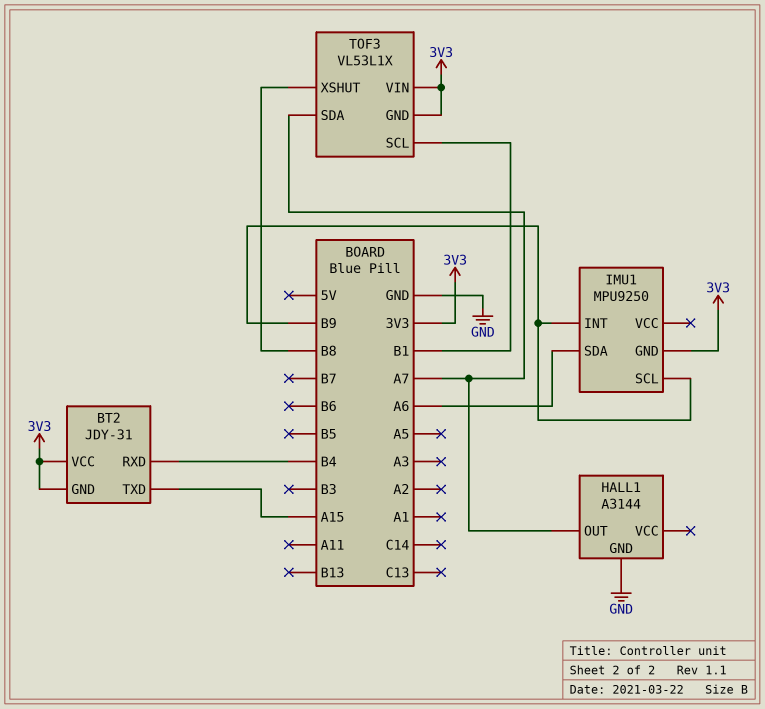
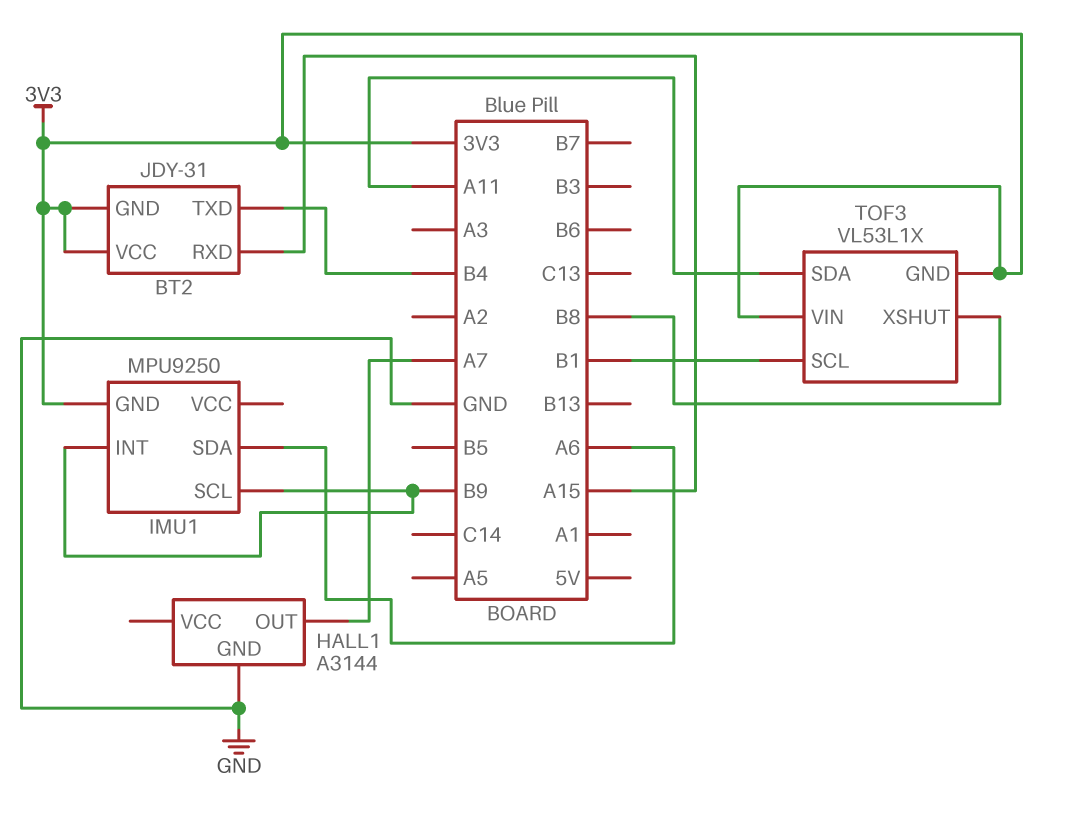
BT2 pin RXD: B4 -> A15
BT2 pin TXD: A15 -> B4
TOF3 pin SDA: A7 -> A11

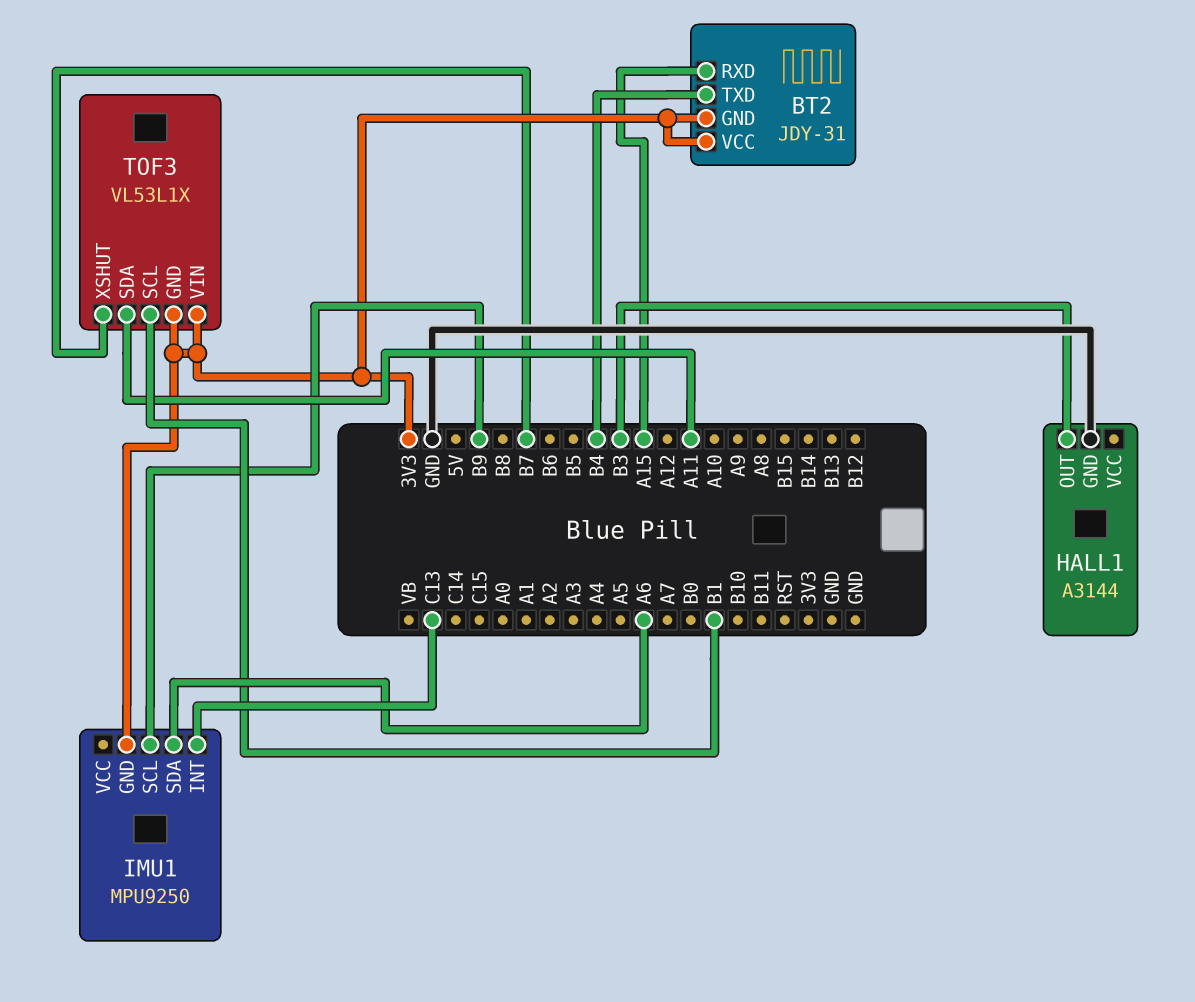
HALL1 pin OUT: A7 -> B3
IMU1 pin INT: B9 -> C13
TOF3 pin XSHUT: B8 -> B7

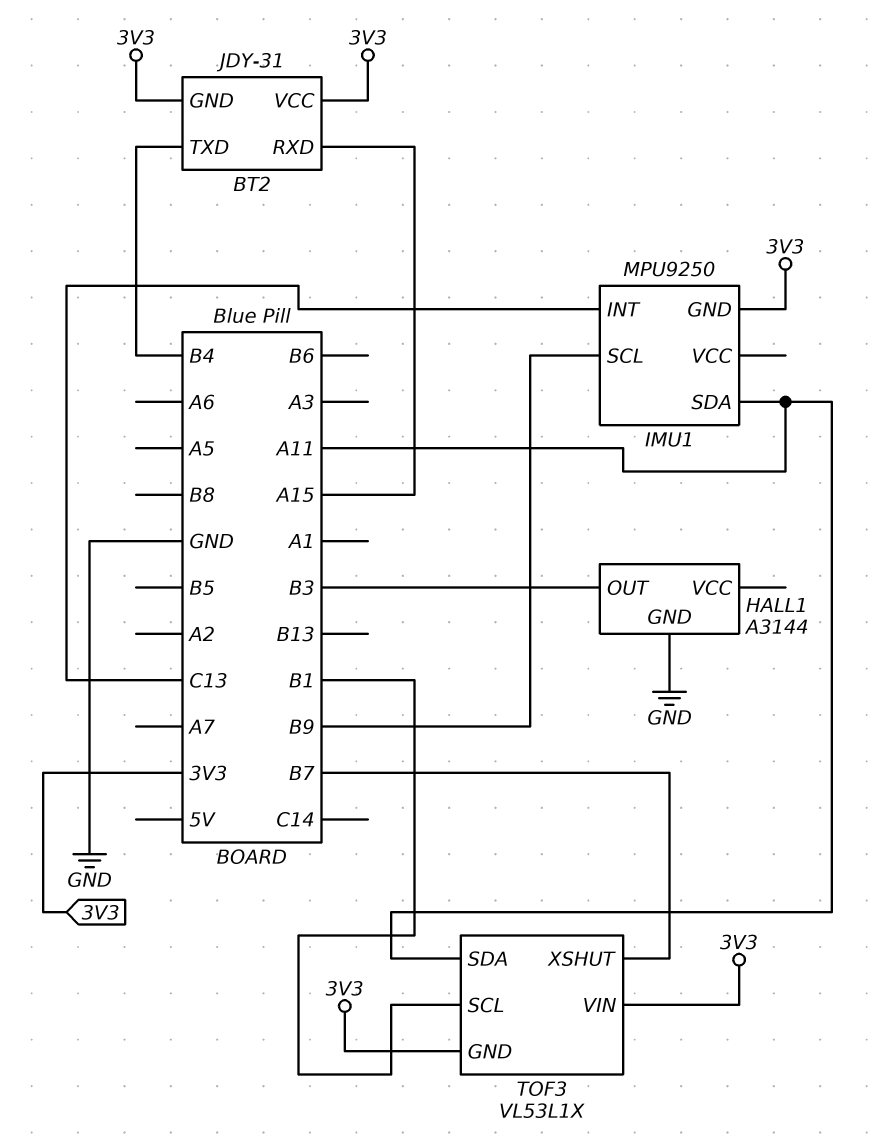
IMU1 pin SDA: A6 -> A11

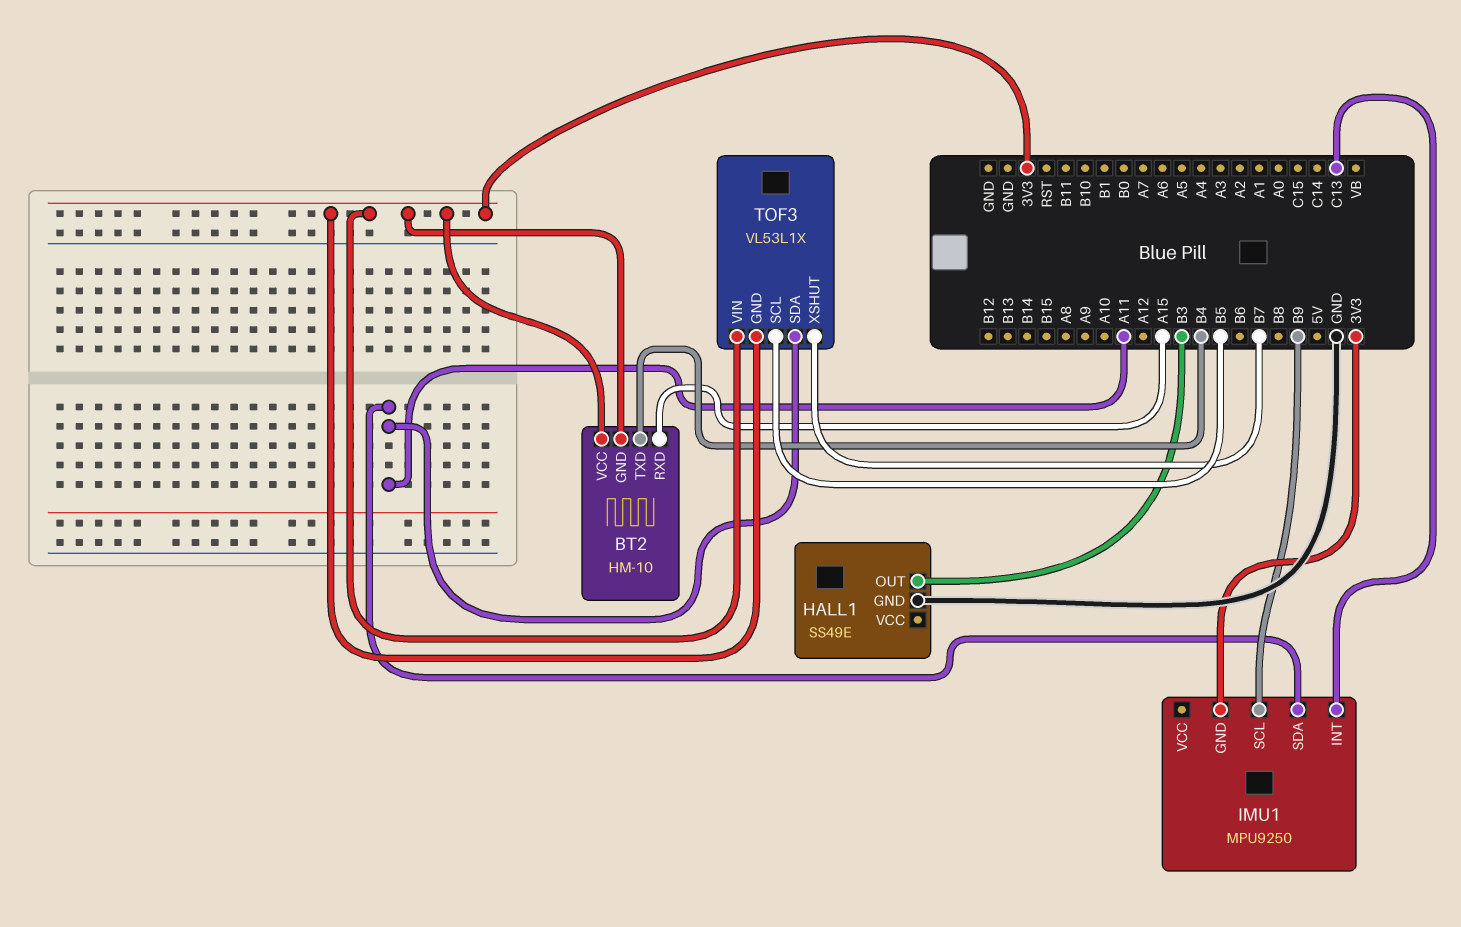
BT2: JDY-31 -> HM-10
HALL1: A3144 -> SS49E
TOF3 pin SCL: B1 -> B5

